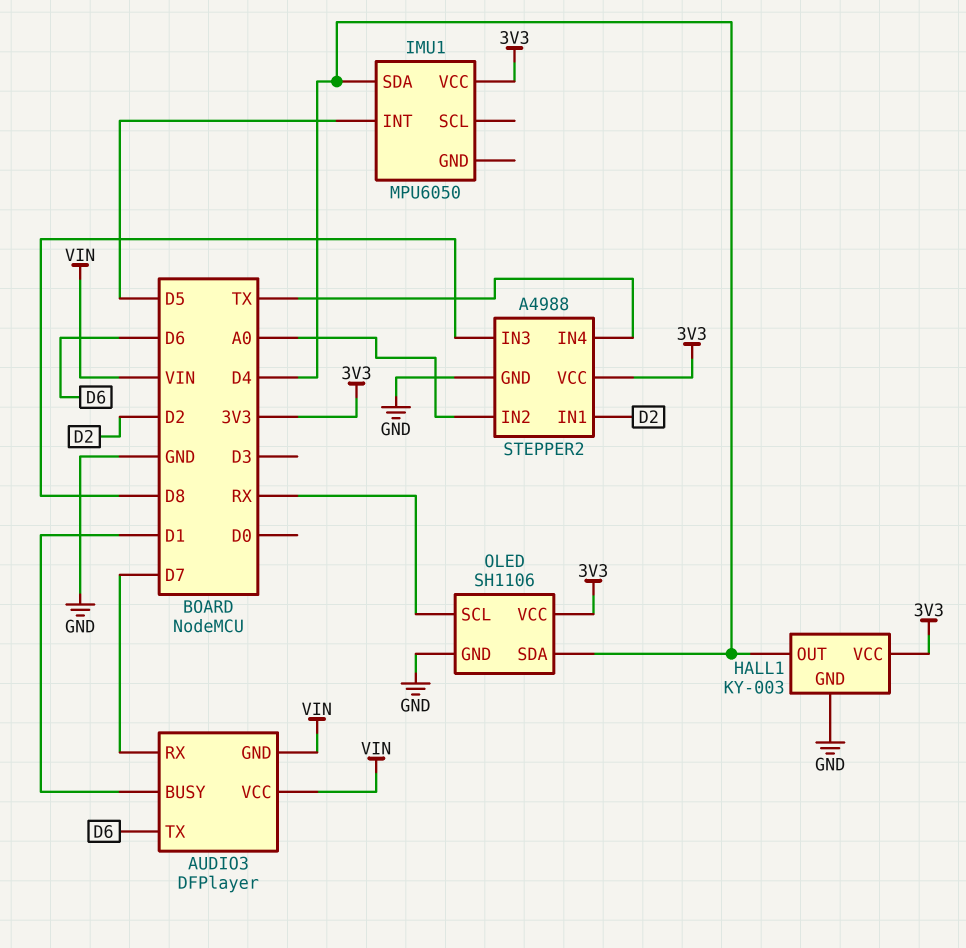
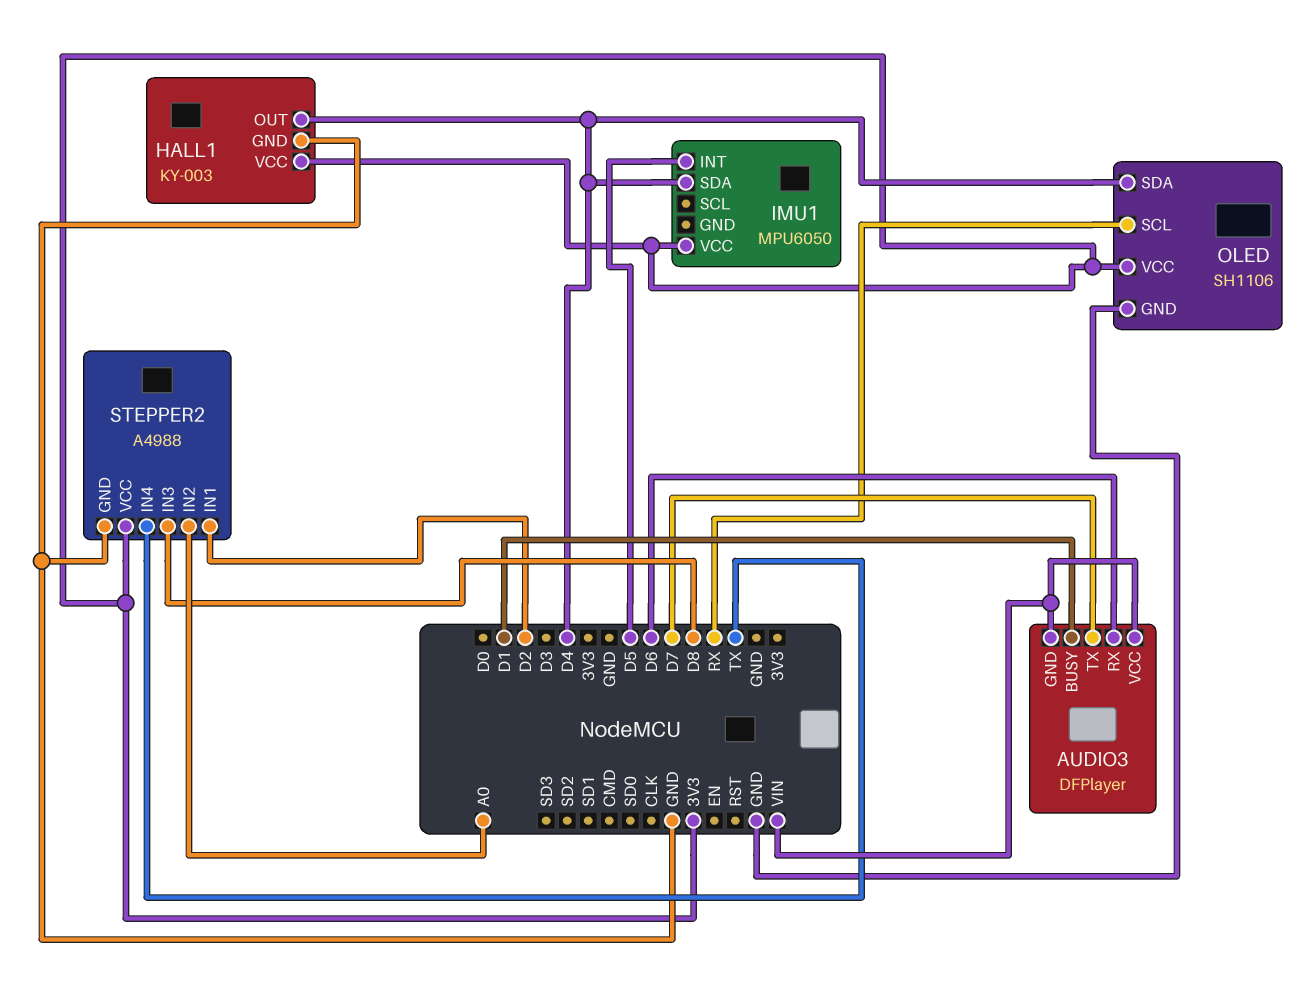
AUDIO3 pin RX: D7 -> D6
AUDIO3 pin TX: D6 -> D7

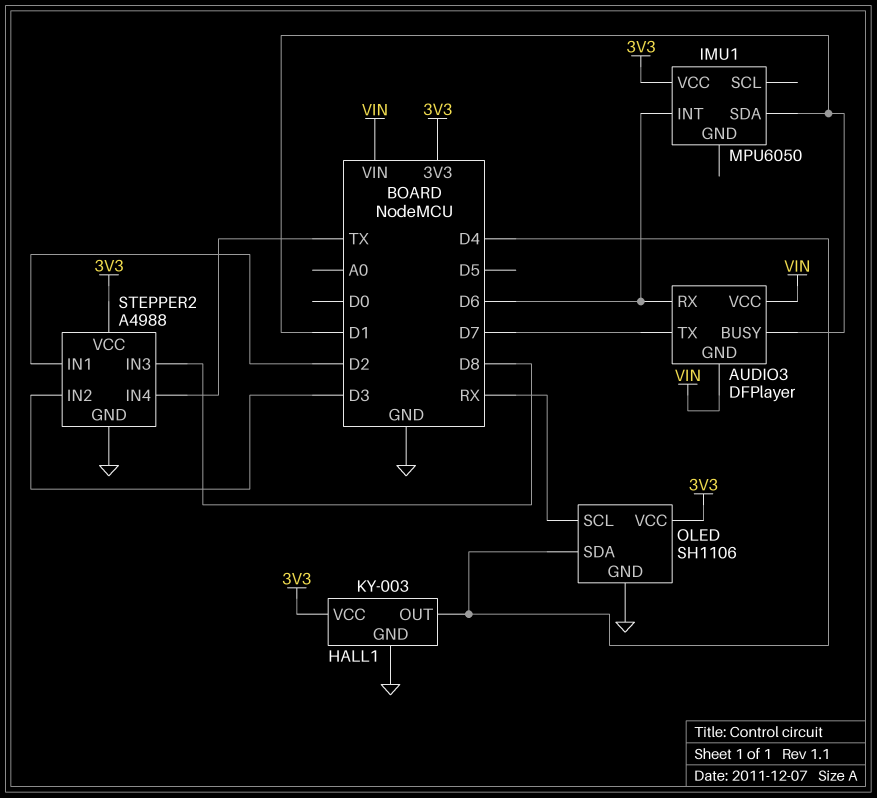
IMU1 pin INT: D5 -> D6
IMU1 pin SDA: D4 -> D1
STEPPER2 pin IN2: A0 -> D3

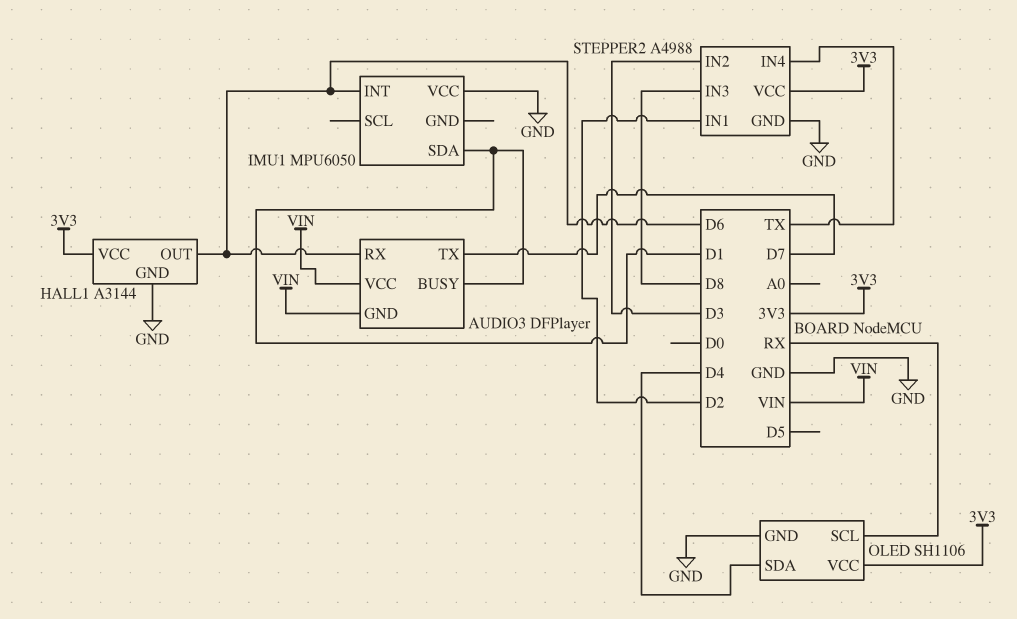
HALL1: KY-003 -> A3144
HALL1 pin OUT: D4 -> D6
IMU1 pin VCC: 3V3 -> GND

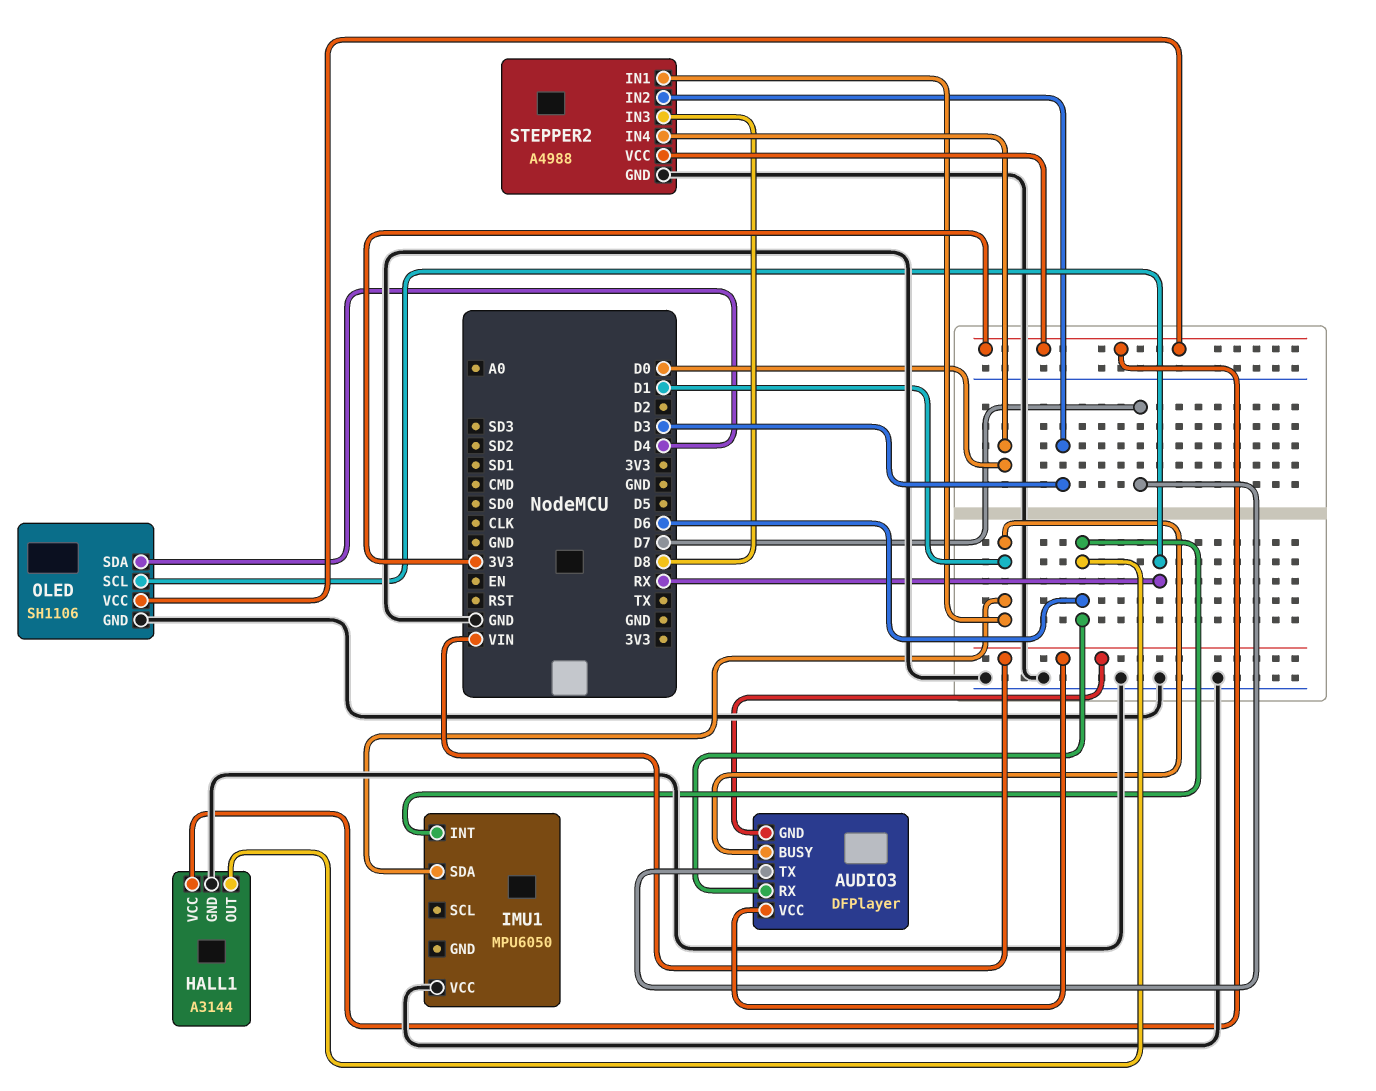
STEPPER2 pin IN1: D2 -> D1
STEPPER2 pin IN4: TX -> D0

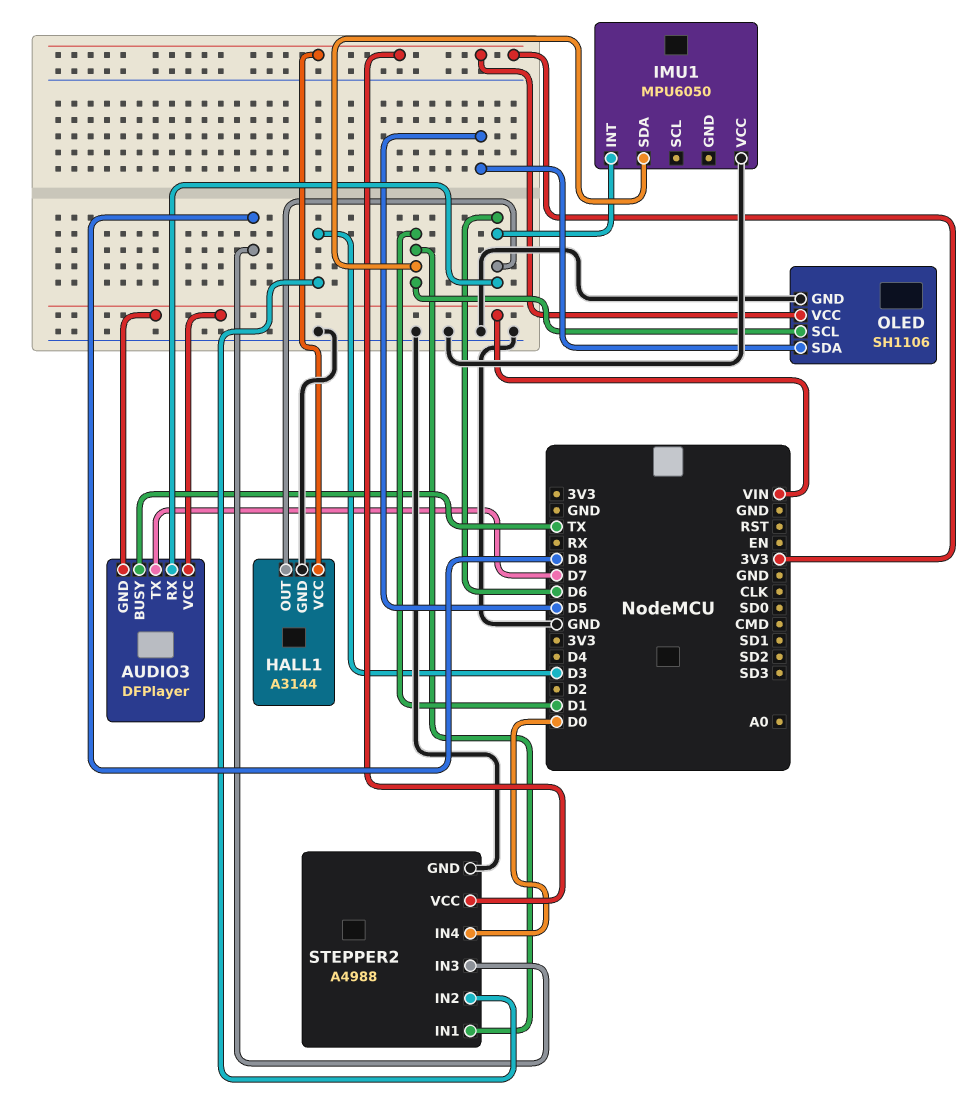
AUDIO3 pin BUSY: D1 -> TX
OLED pin SCL: RX -> D1
OLED pin SDA: D4 -> D5

